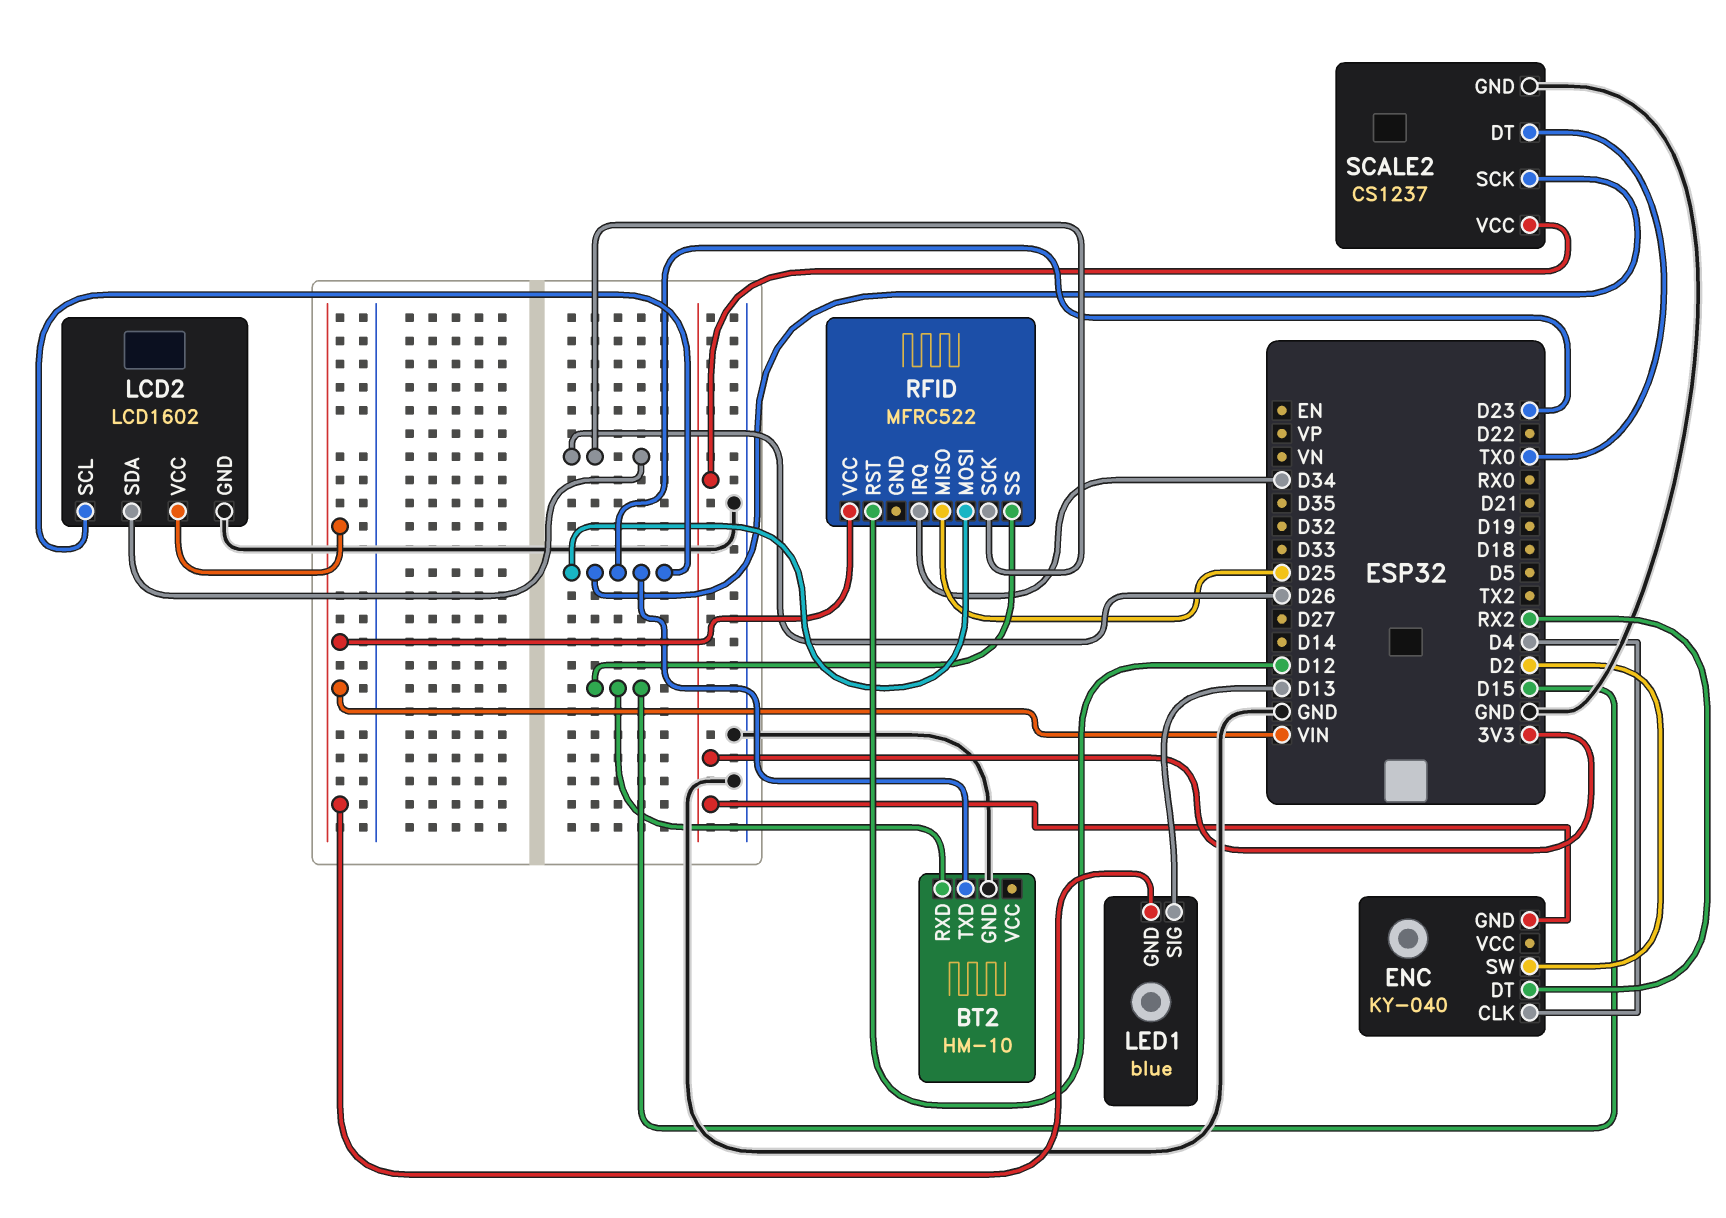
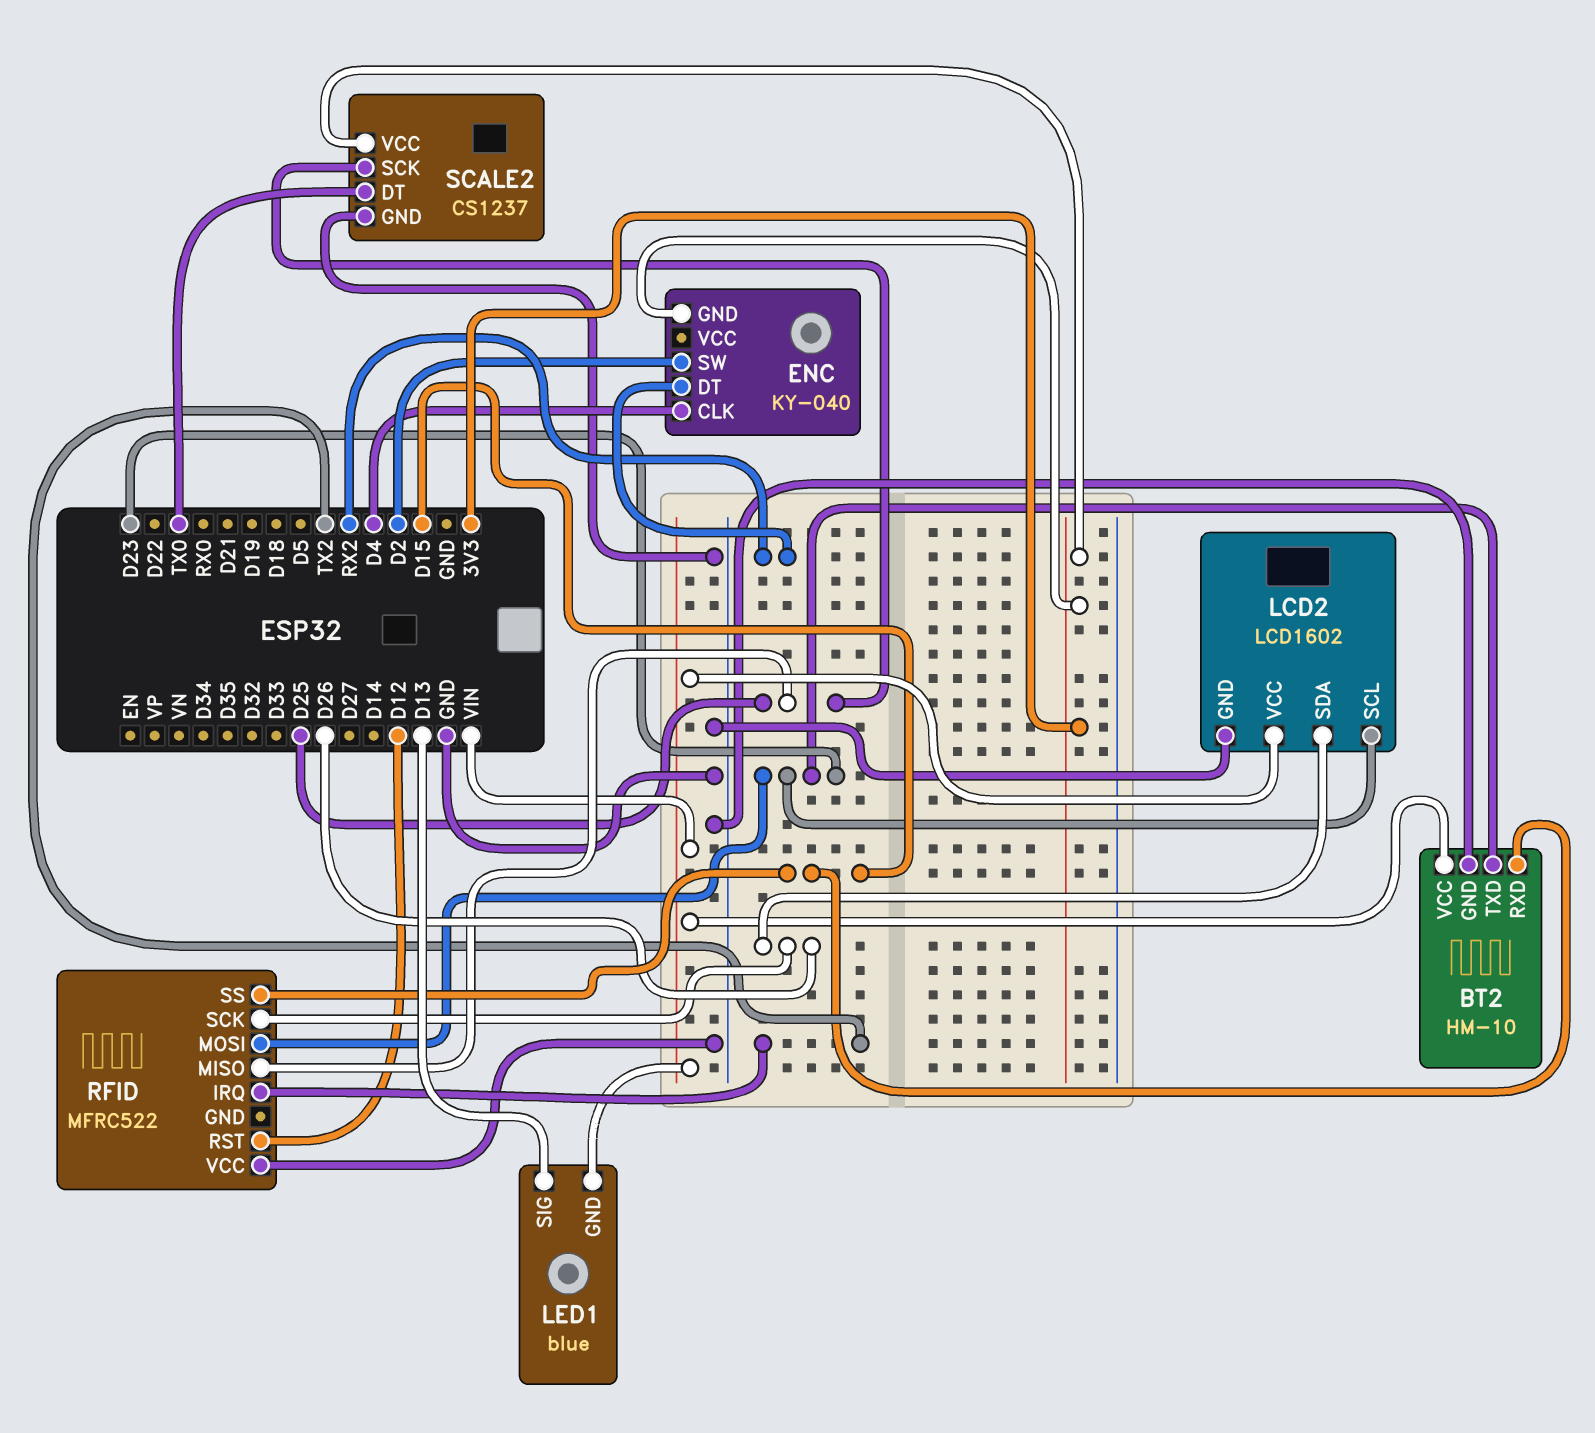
BT2 pin VCC: none -> VIN
RFID pin IRQ: D34 -> TX2
RFID pin VCC: VIN -> GND
SCALE2 pin SCK: D23 -> D25

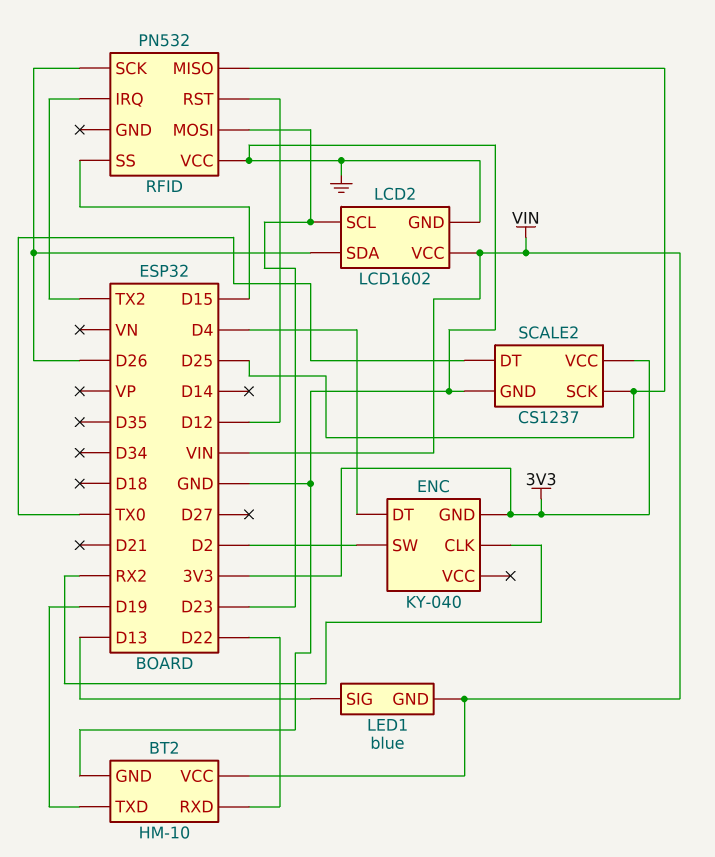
BT2 pin RXD: D15 -> D22
BT2 pin TXD: D23 -> D19
ENC pin CLK: D4 -> RX2
ENC pin DT: RX2 -> D4
RFID: MFRC522 -> PN532

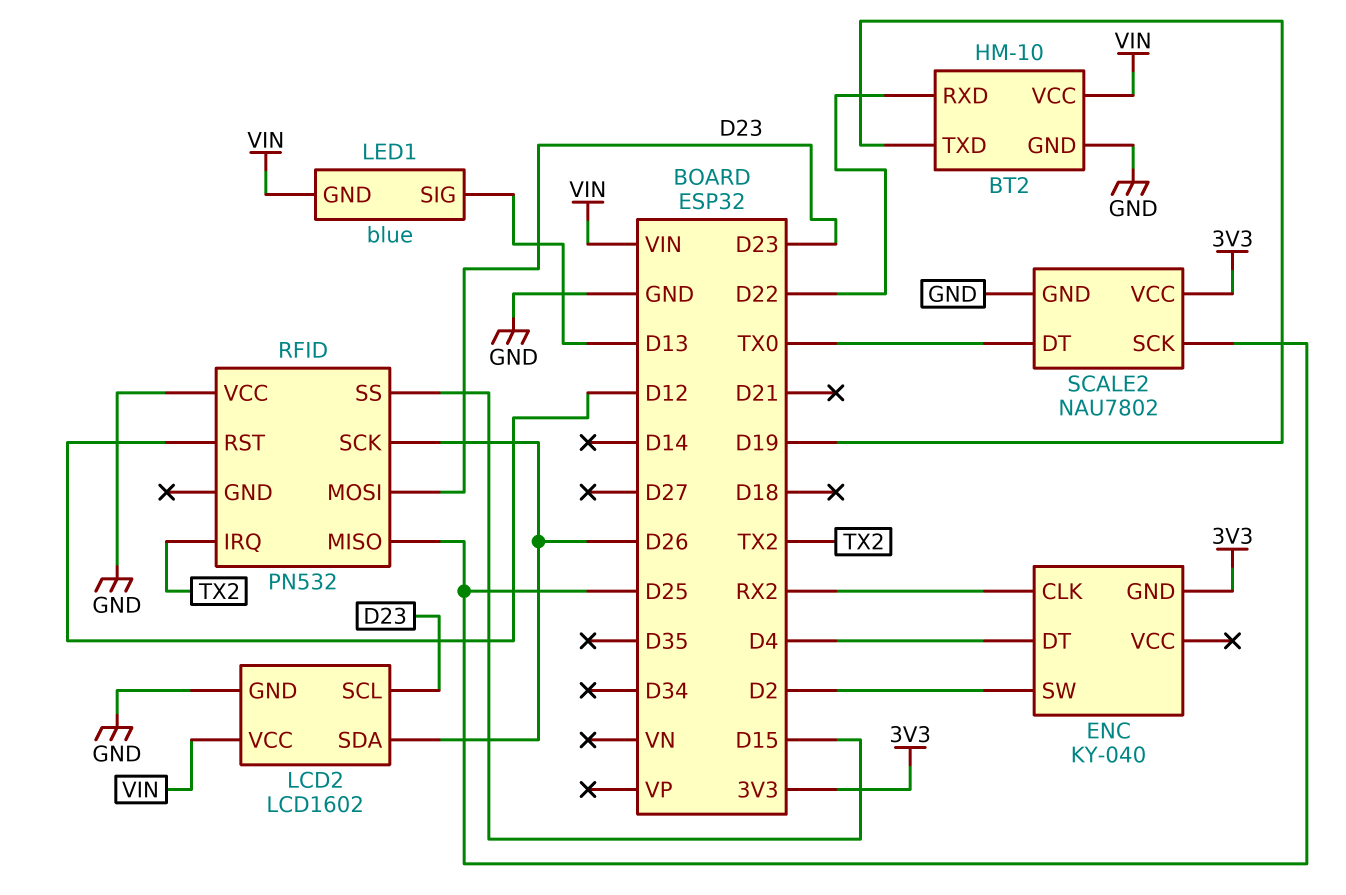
SCALE2: CS1237 -> NAU7802

